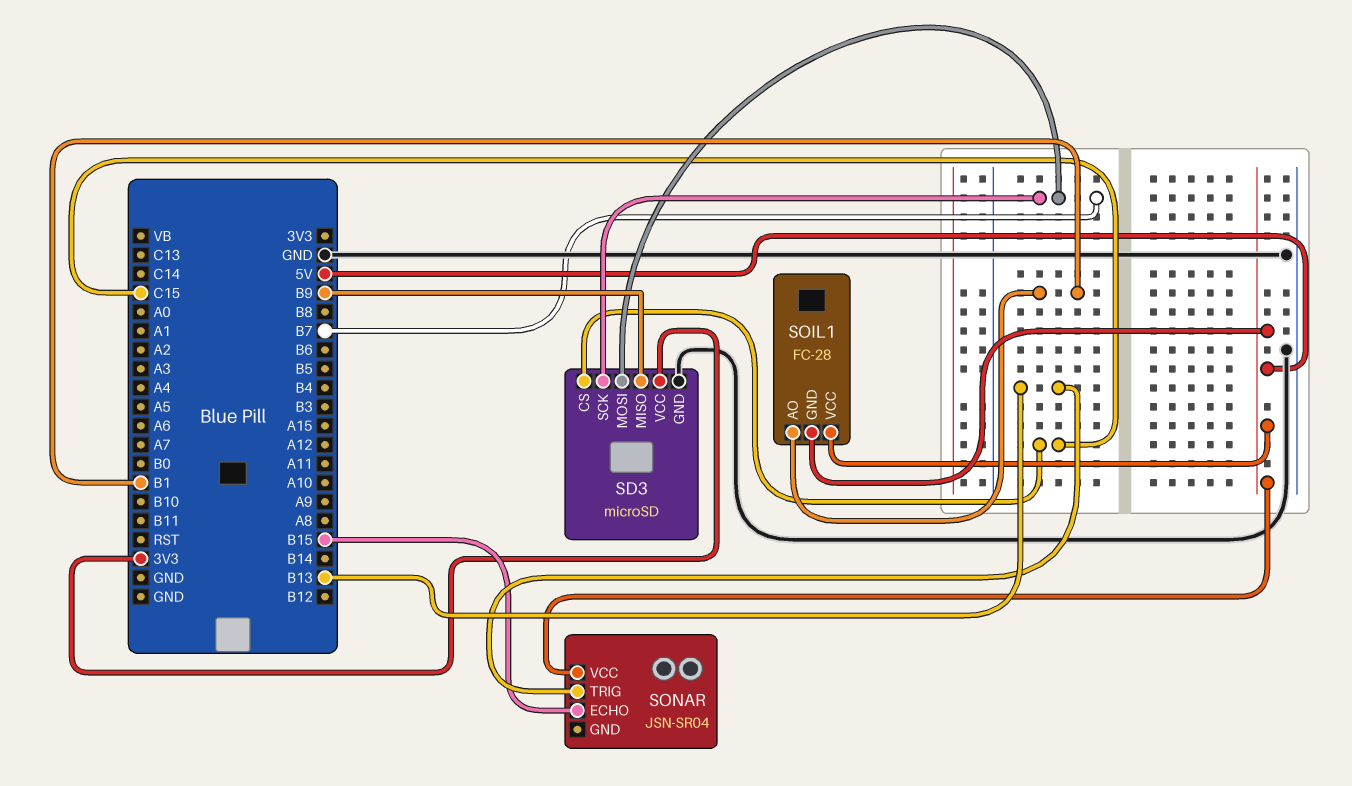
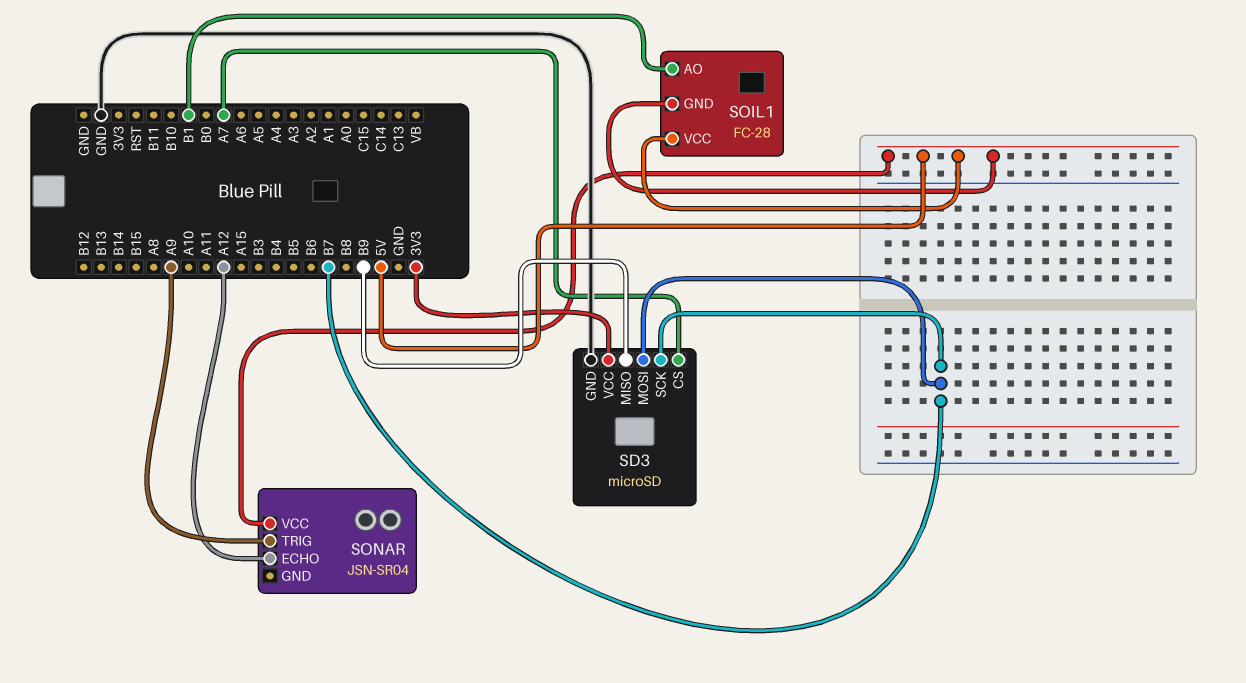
SD3 pin CS: C15 -> A7
SONAR pin ECHO: B15 -> A12
SONAR pin TRIG: B13 -> A9

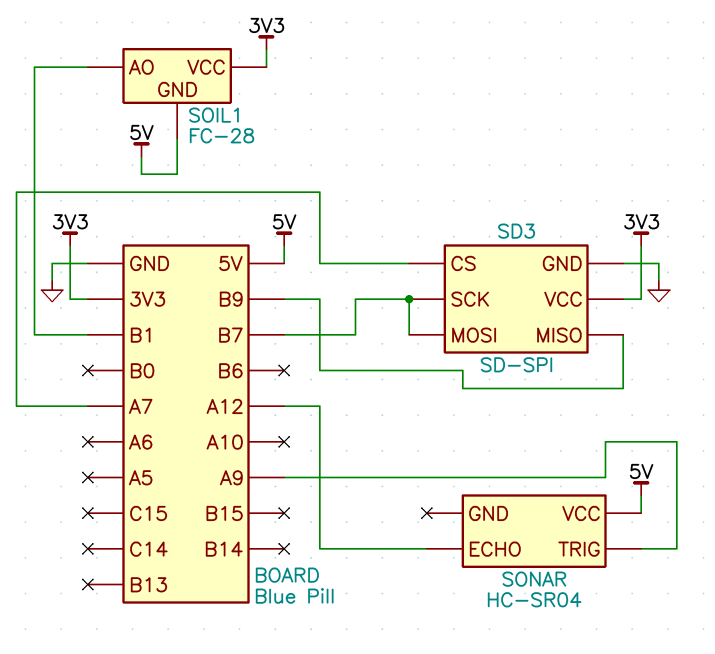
SD3: microSD -> SD-SPI
SOIL1 pin VCC: 5V -> 3V3
SONAR: JSN-SR04 -> HC-SR04

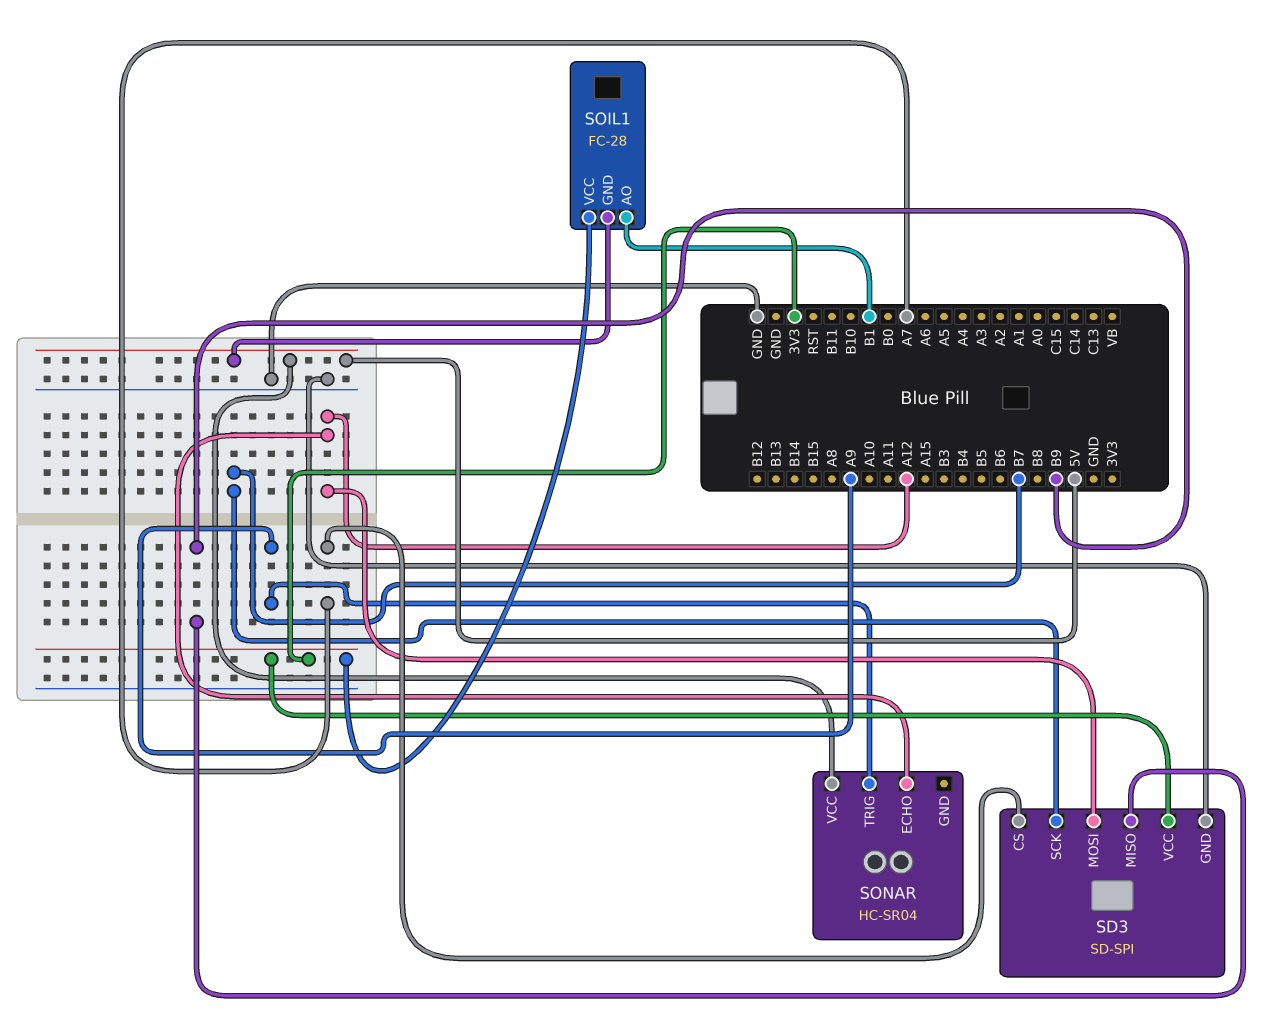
SD3 pin MOSI: B7 -> A12

